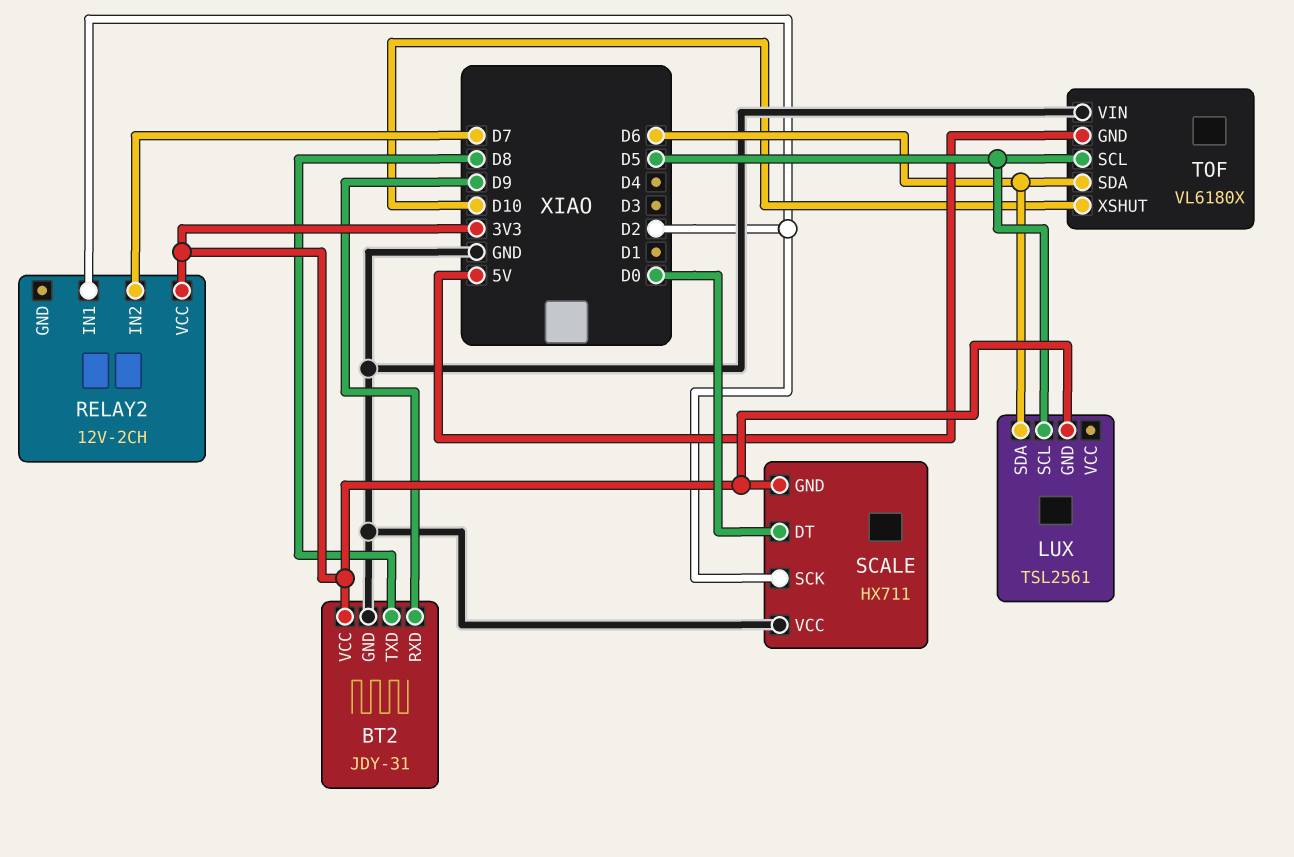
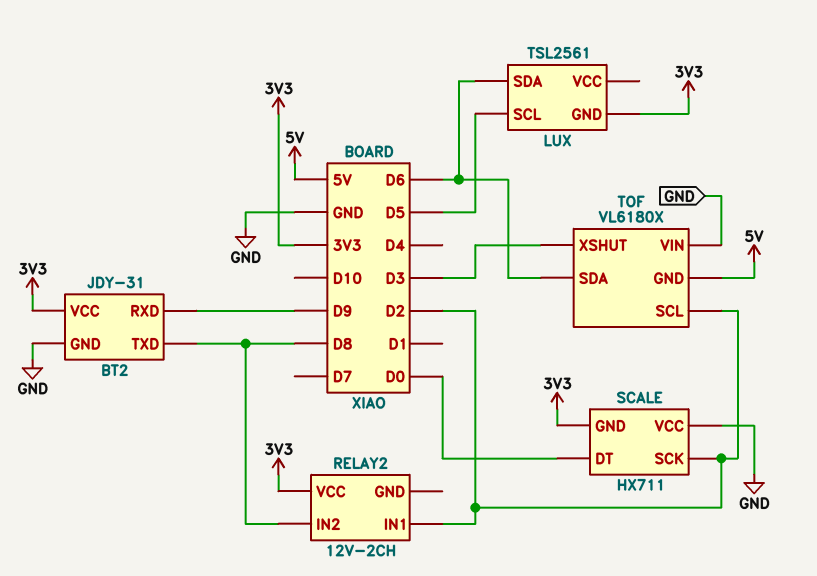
RELAY2 pin IN2: D7 -> D8
TOF pin SCL: D5 -> D2
TOF pin XSHUT: D10 -> D3

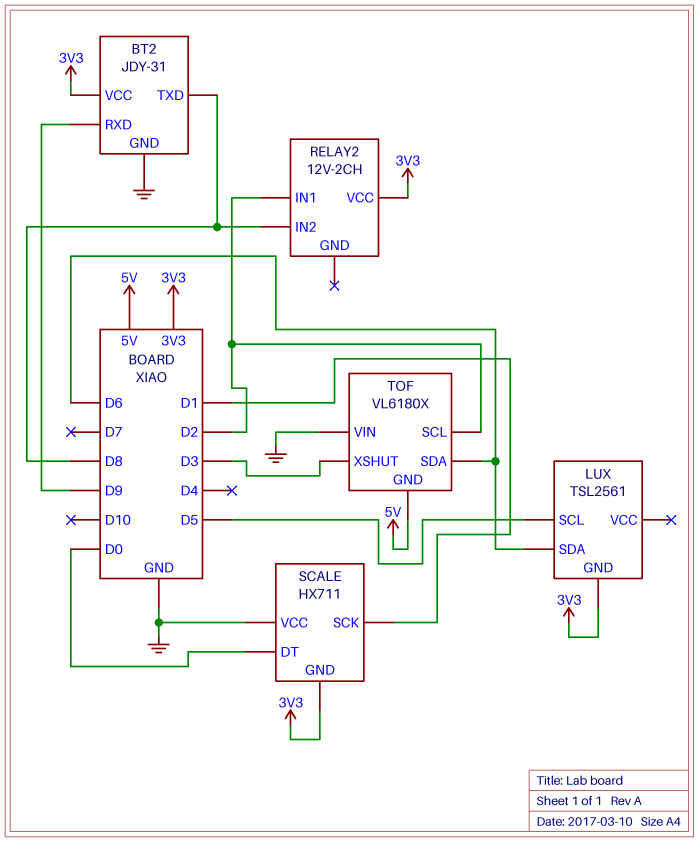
SCALE pin SCK: D2 -> D1

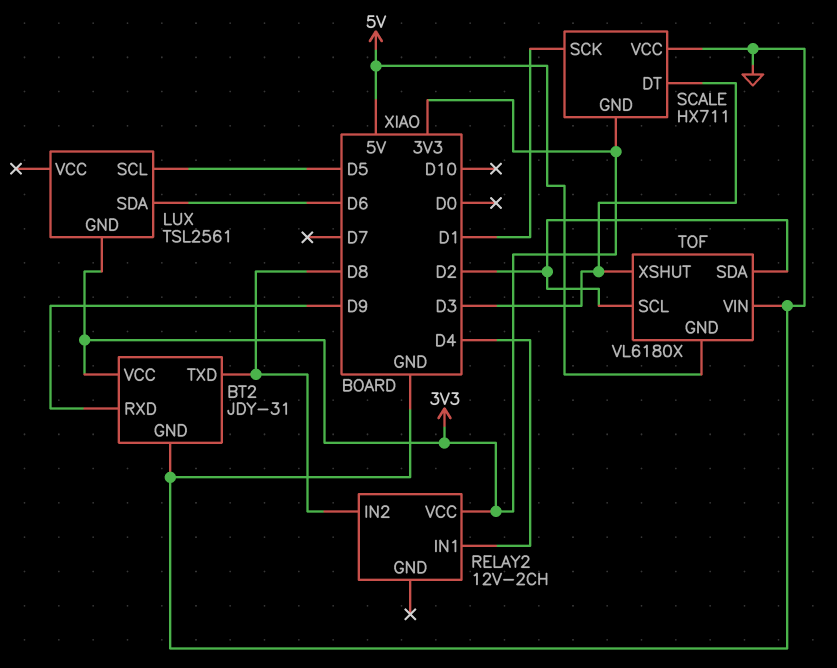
RELAY2 pin IN1: D2 -> D4
SCALE pin DT: D0 -> D3
TOF pin SDA: D6 -> D2

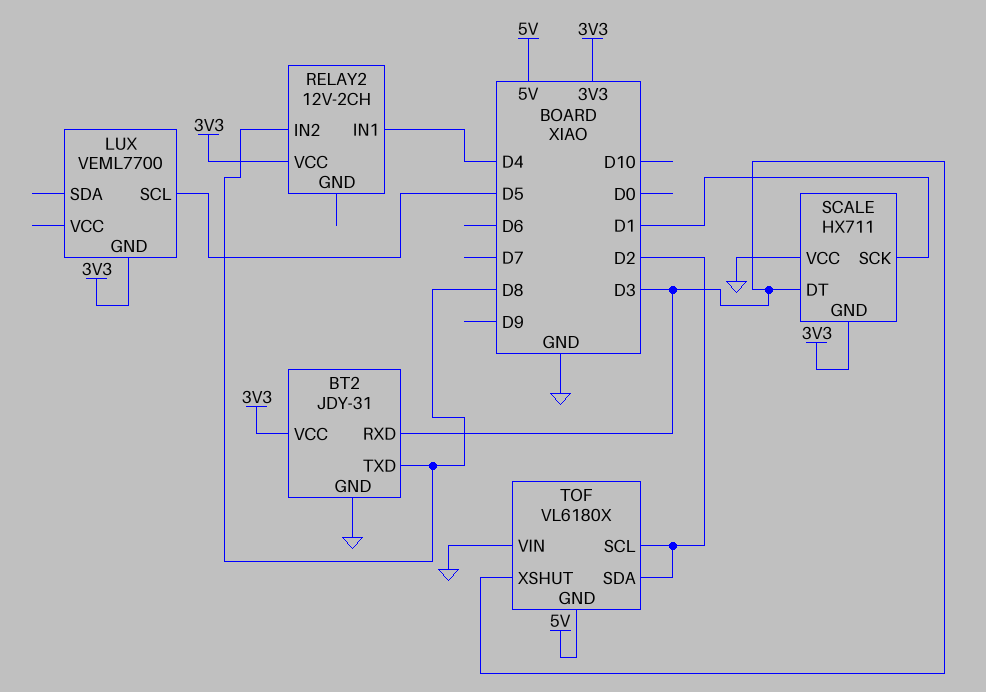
BT2 pin RXD: D9 -> D3
LUX: TSL2561 -> VEML7700
LUX pin SDA: D6 -> none

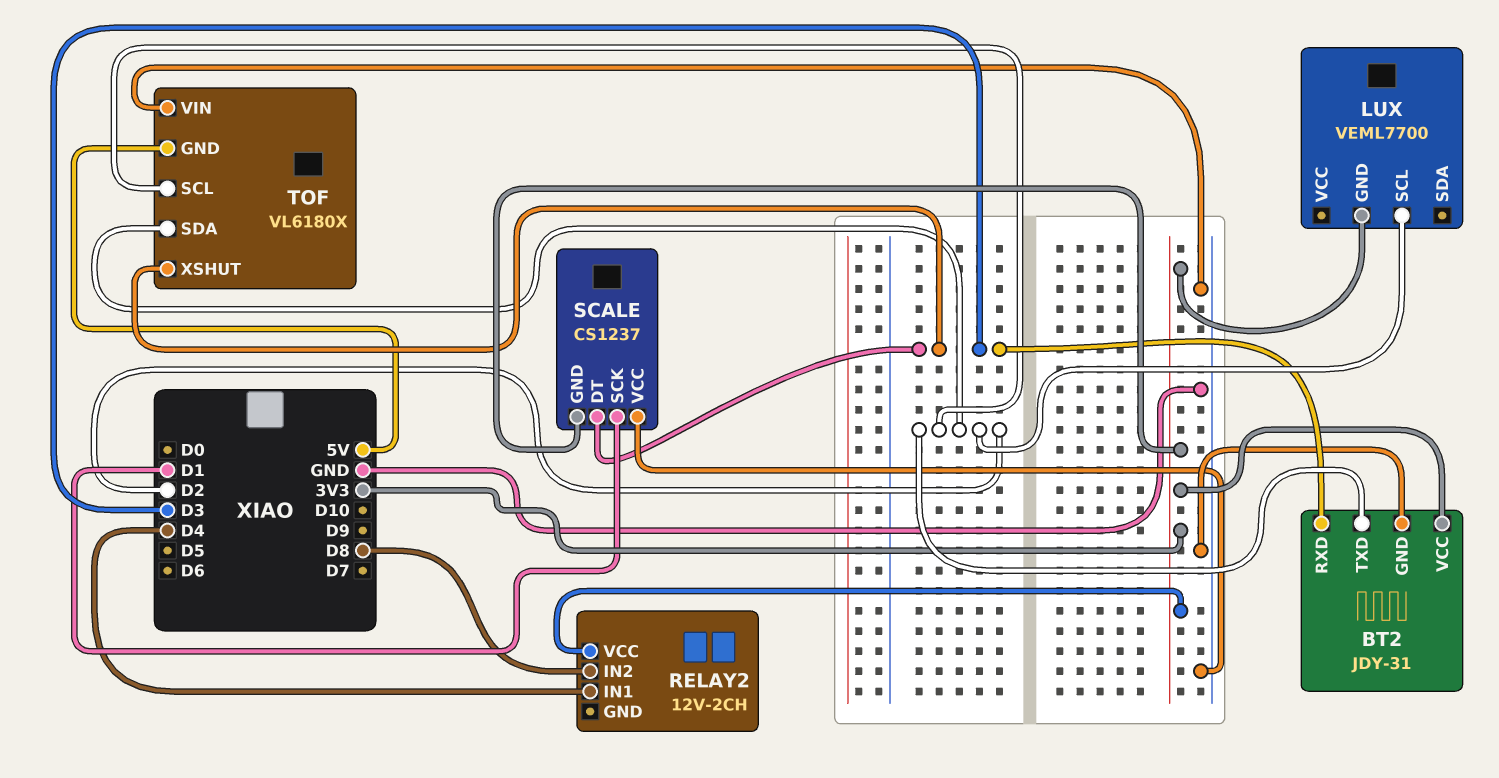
BT2 pin TXD: D8 -> D2
LUX pin SCL: D5 -> D2
SCALE: HX711 -> CS1237

